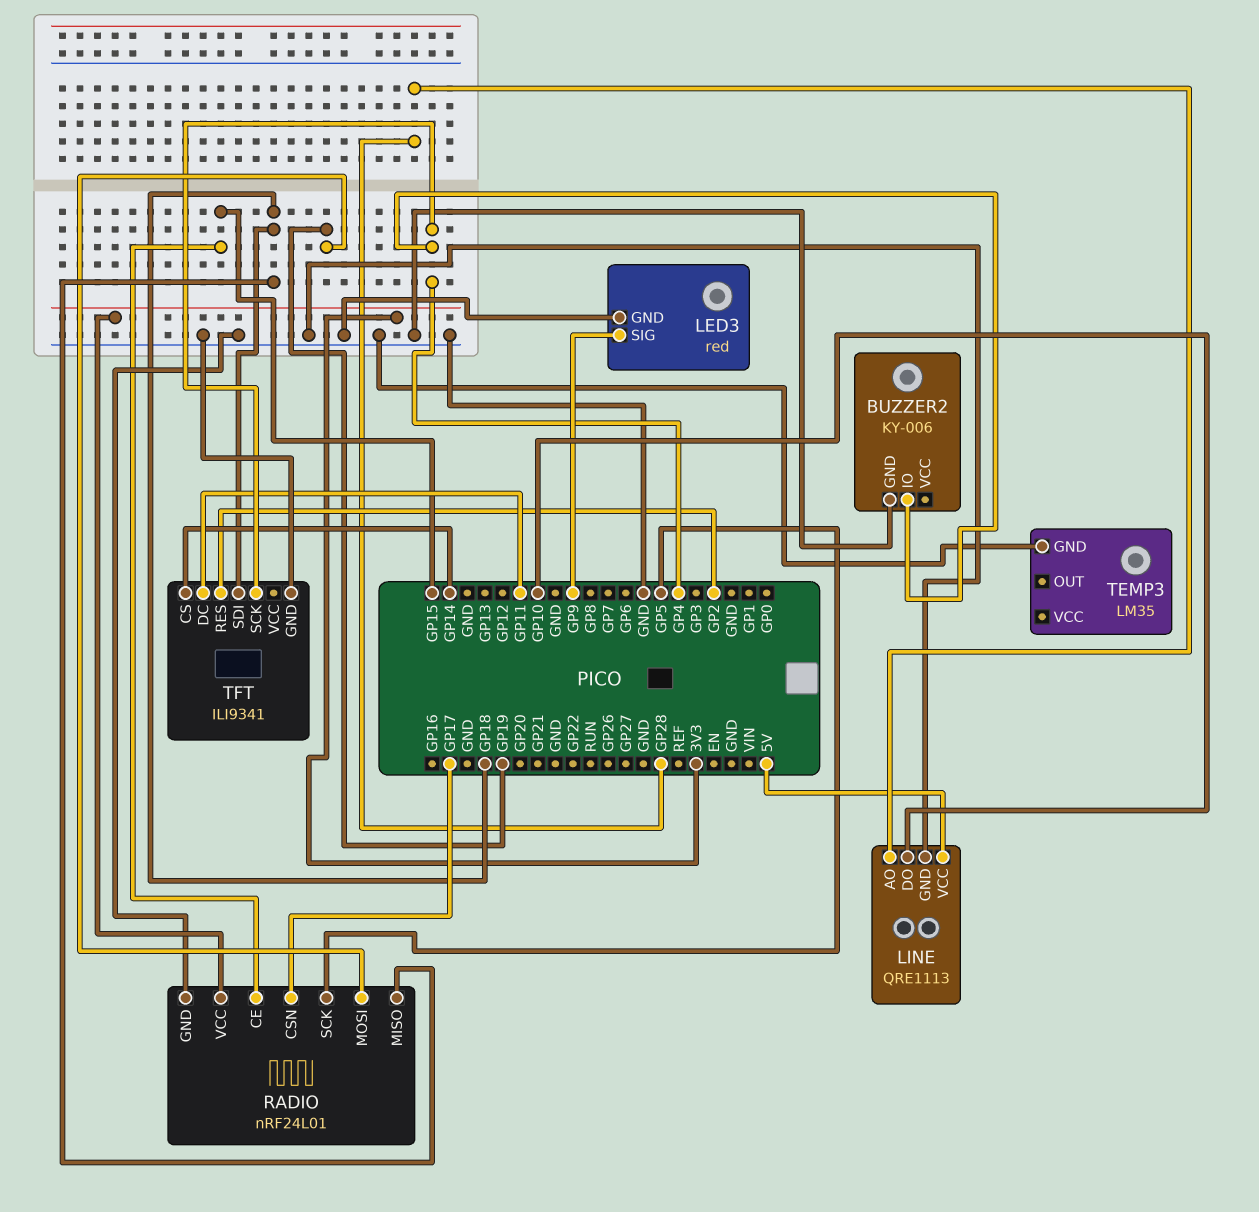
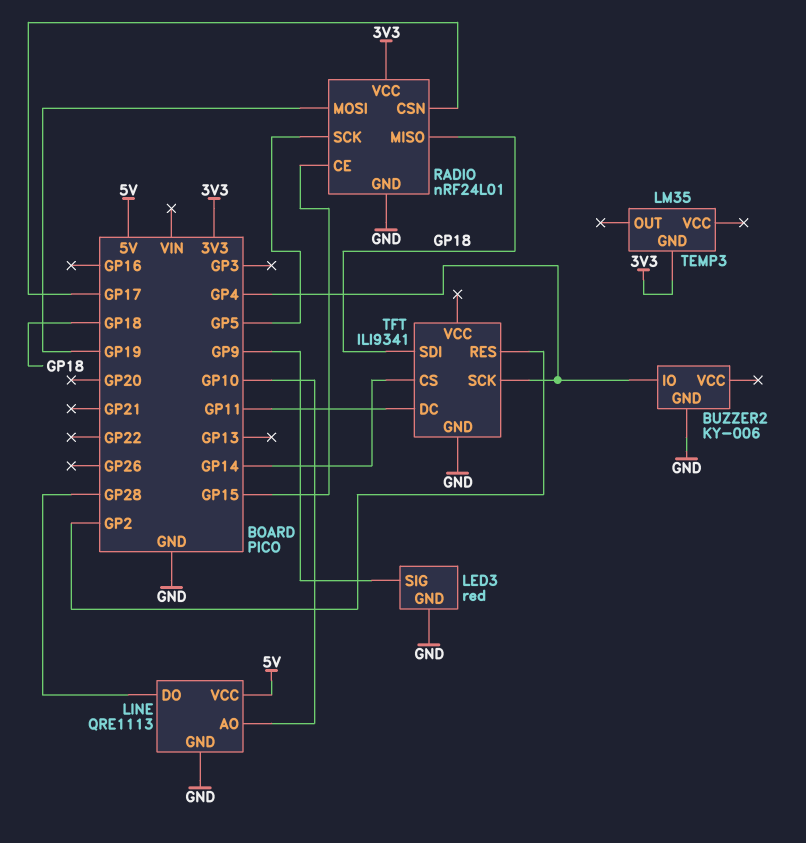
LINE pin AO: GP28 -> GP10
LINE pin DO: GP10 -> GP28
TEMP3 pin GND: GND -> 3V3

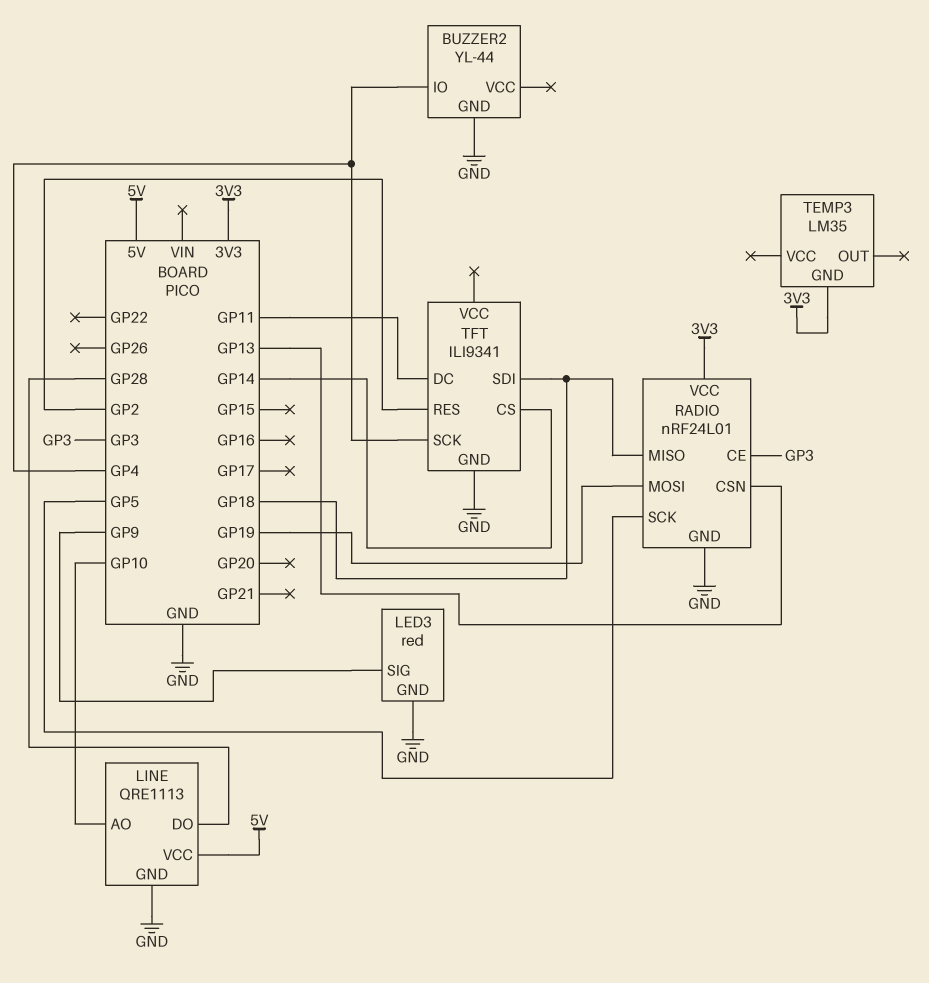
BUZZER2: KY-006 -> YL-44
RADIO pin CE: GP15 -> GP3
RADIO pin CSN: GP17 -> GP13

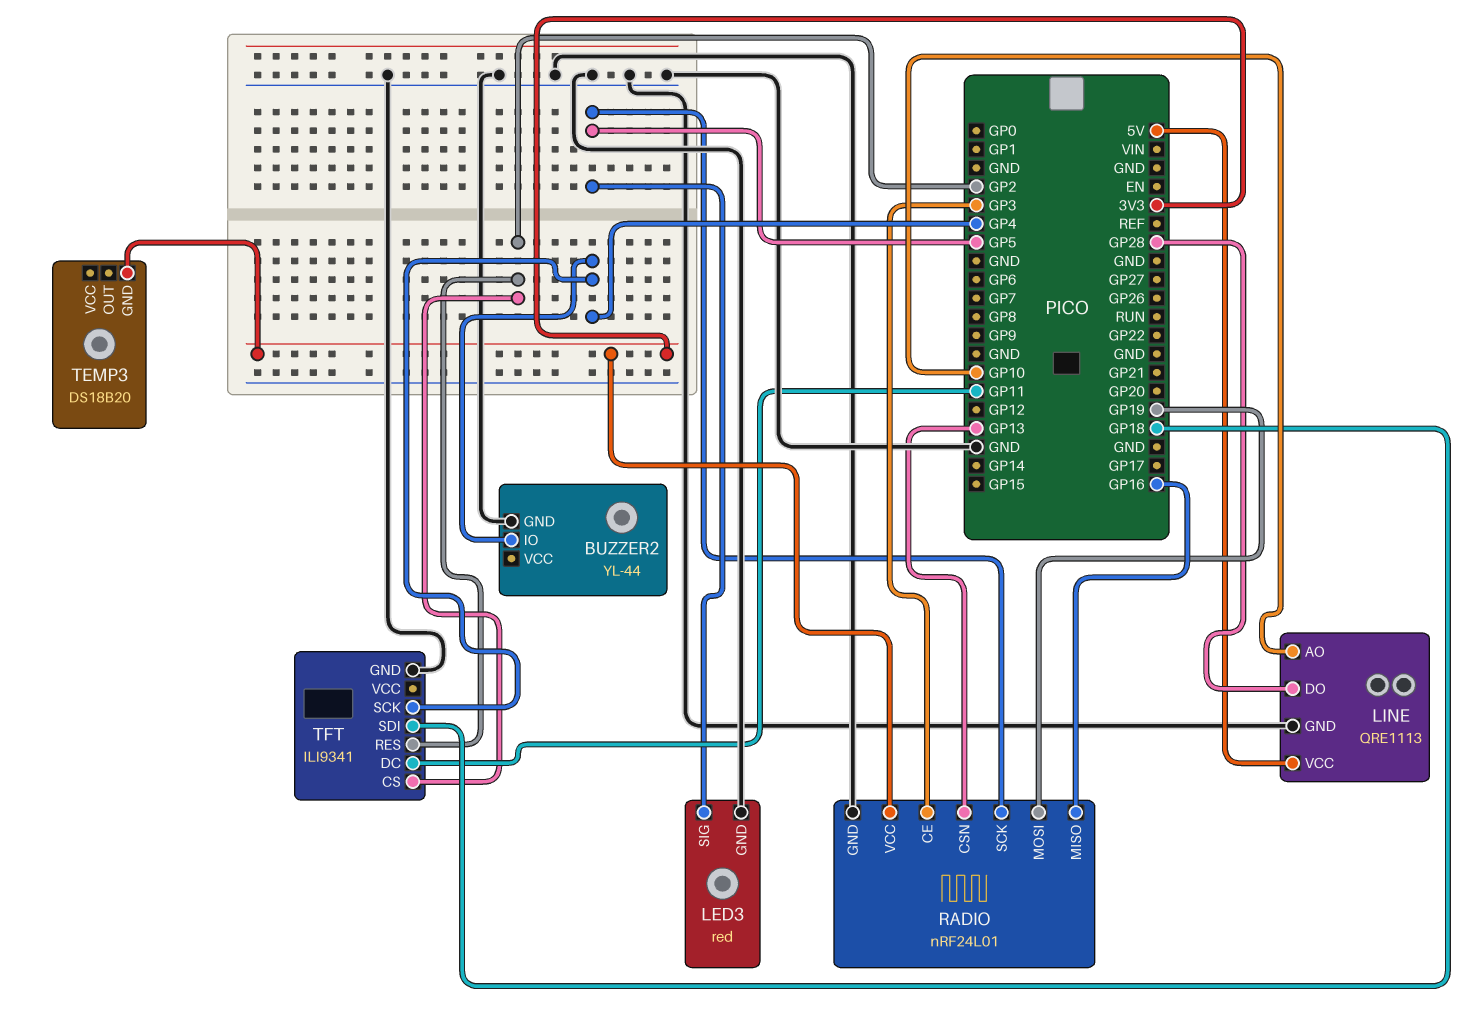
LED3 pin SIG: GP9 -> GP5
RADIO pin MISO: GP18 -> GP16
TEMP3: LM35 -> DS18B20
TFT pin CS: GP14 -> GP2

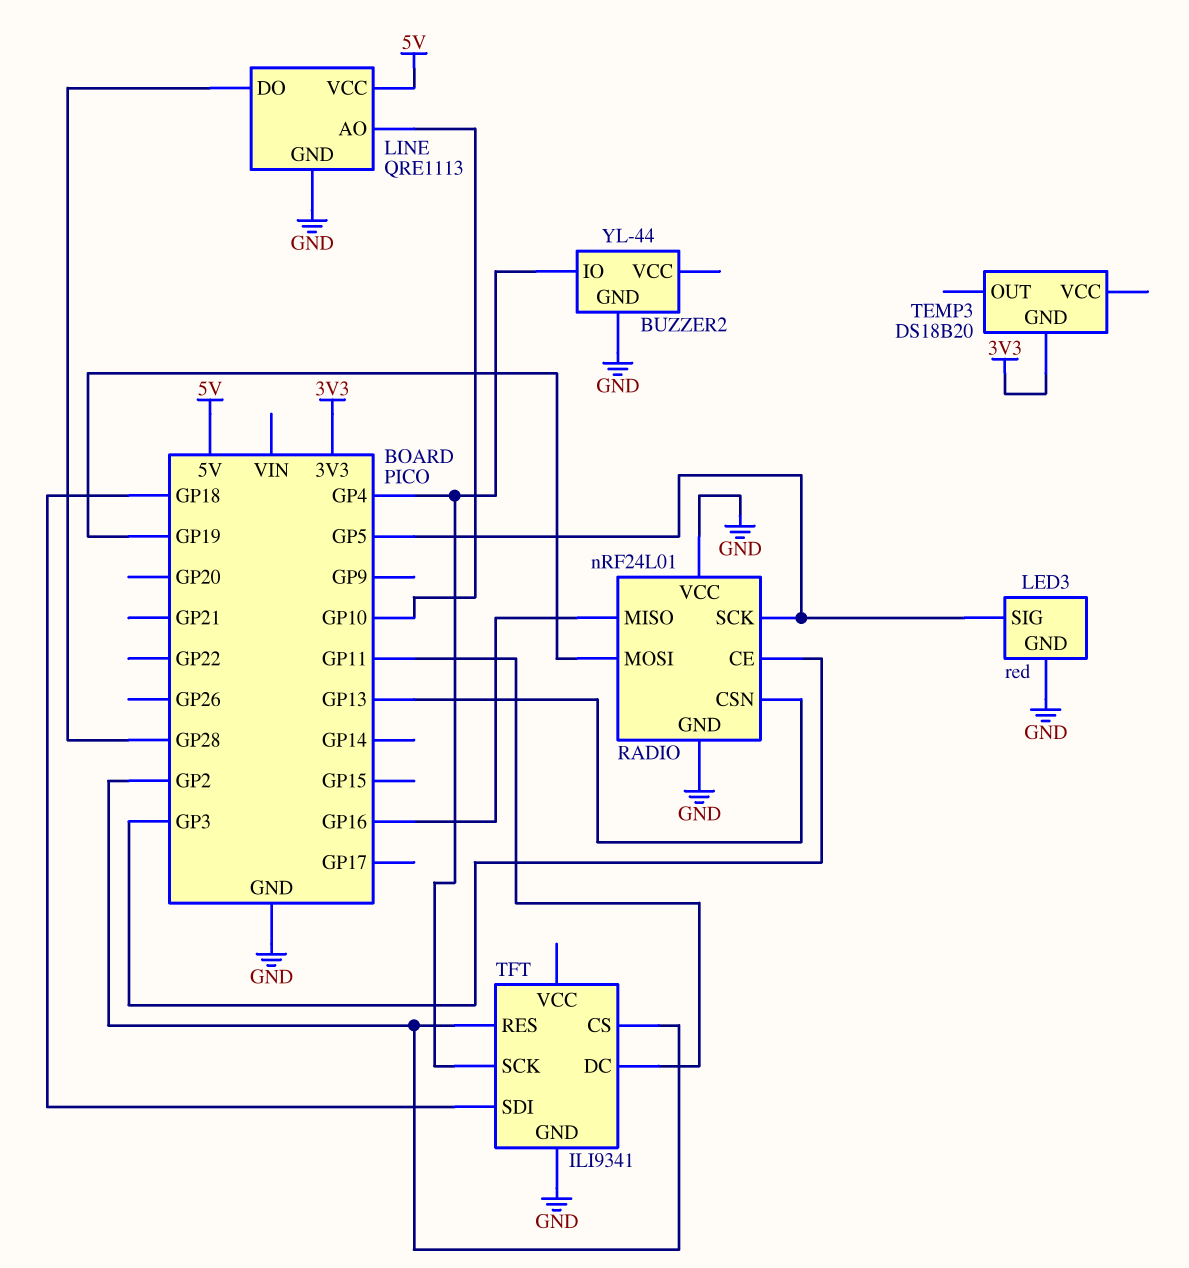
RADIO pin VCC: 3V3 -> GND

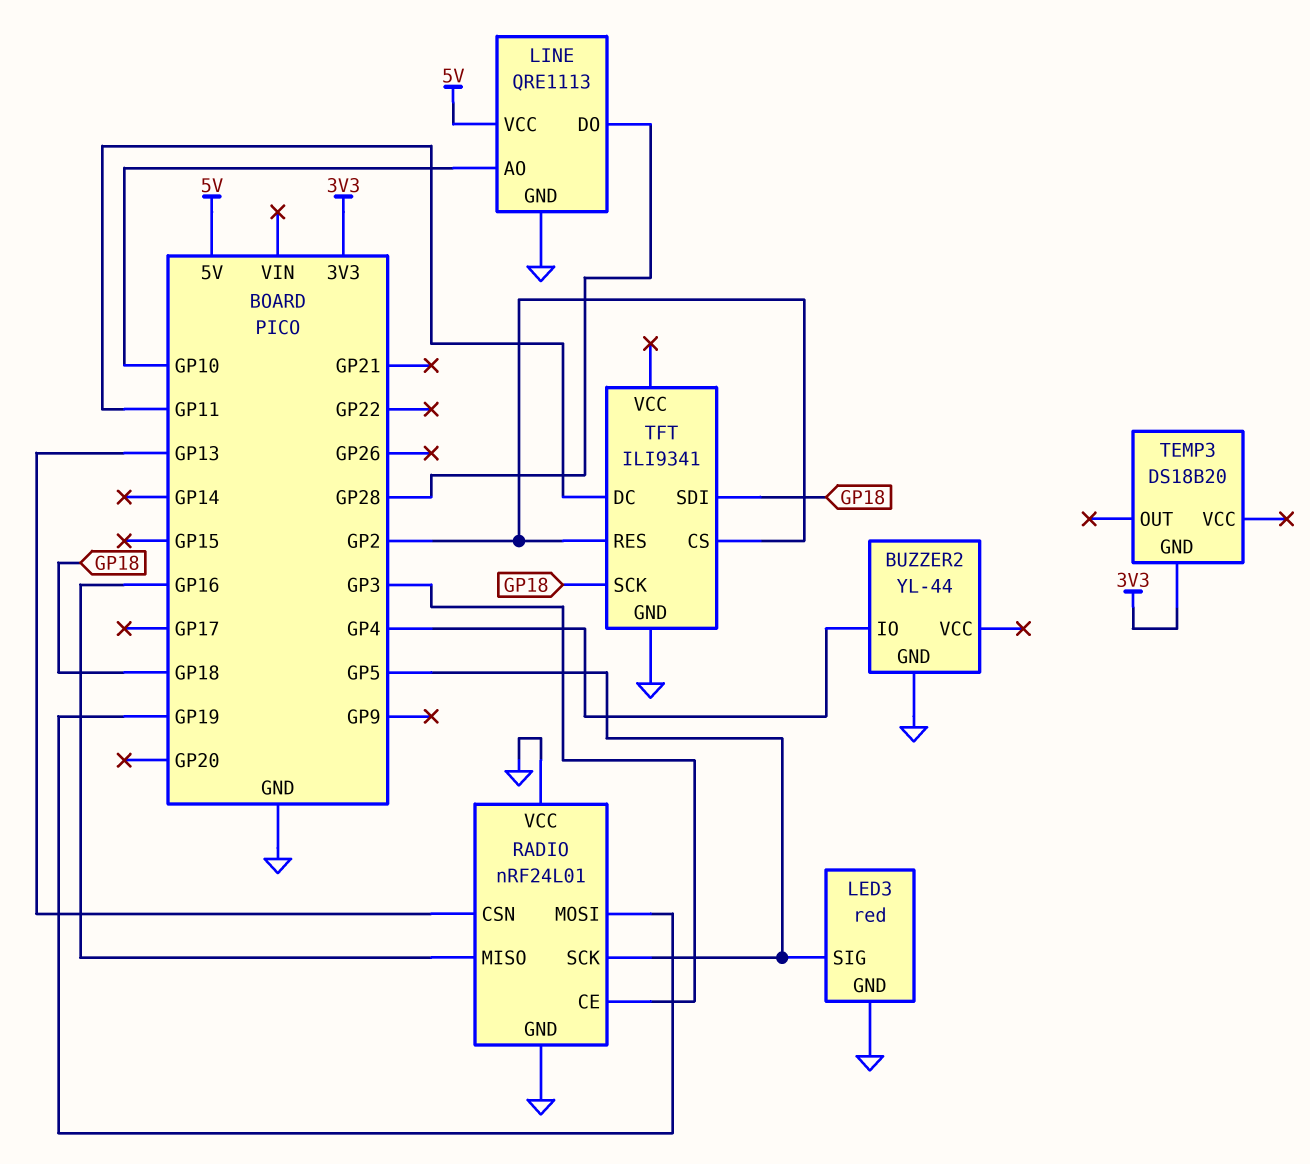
TFT pin SCK: GP4 -> GP18

